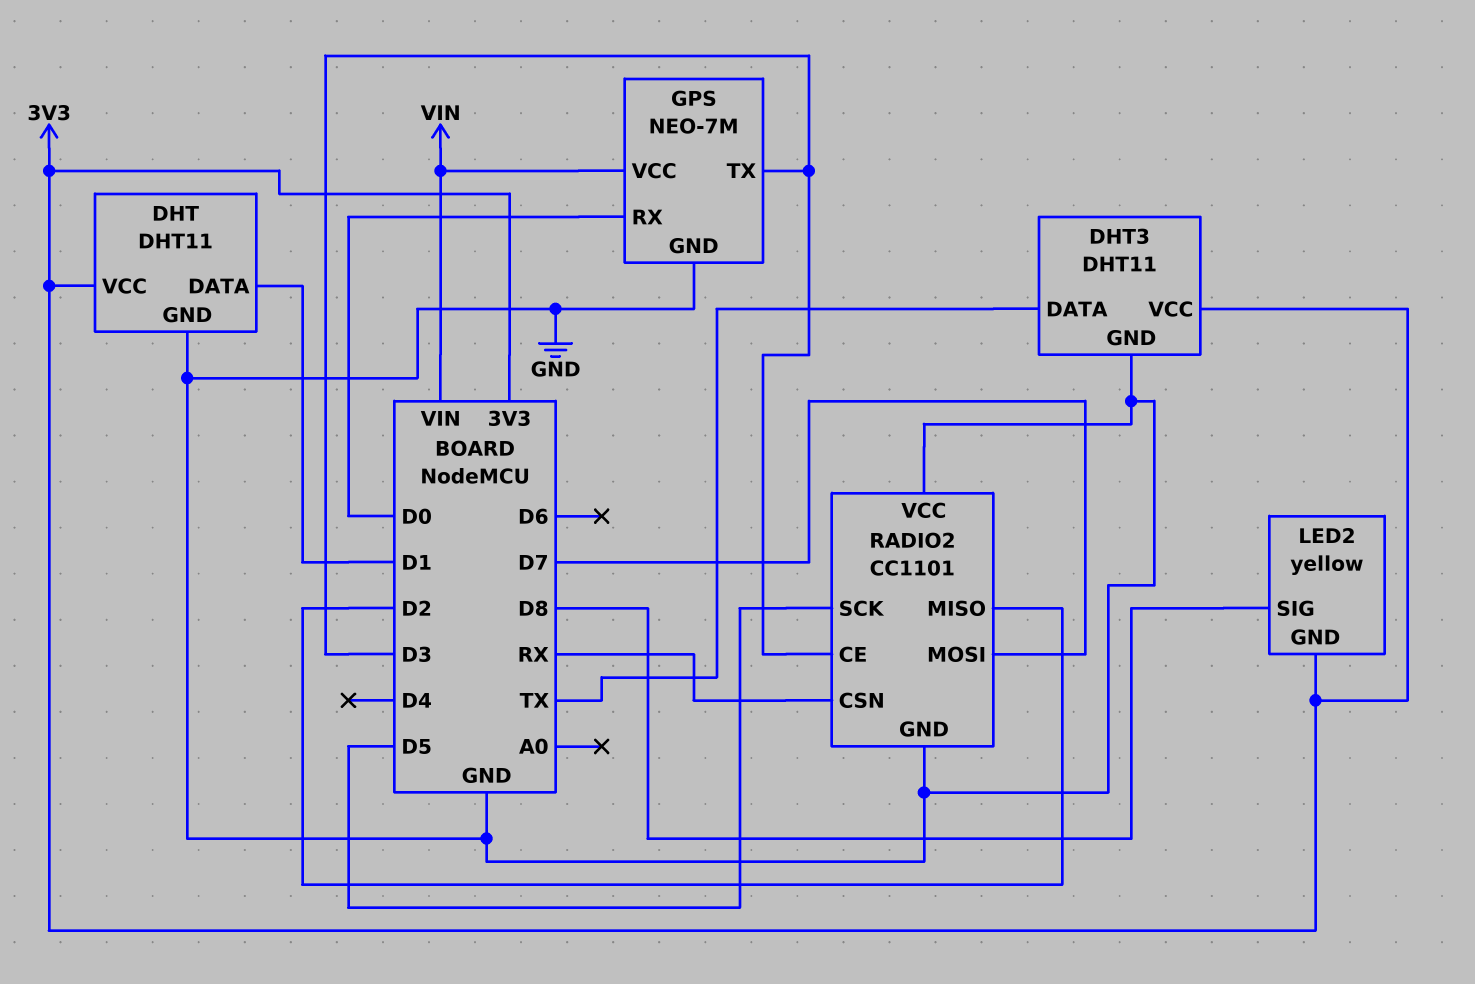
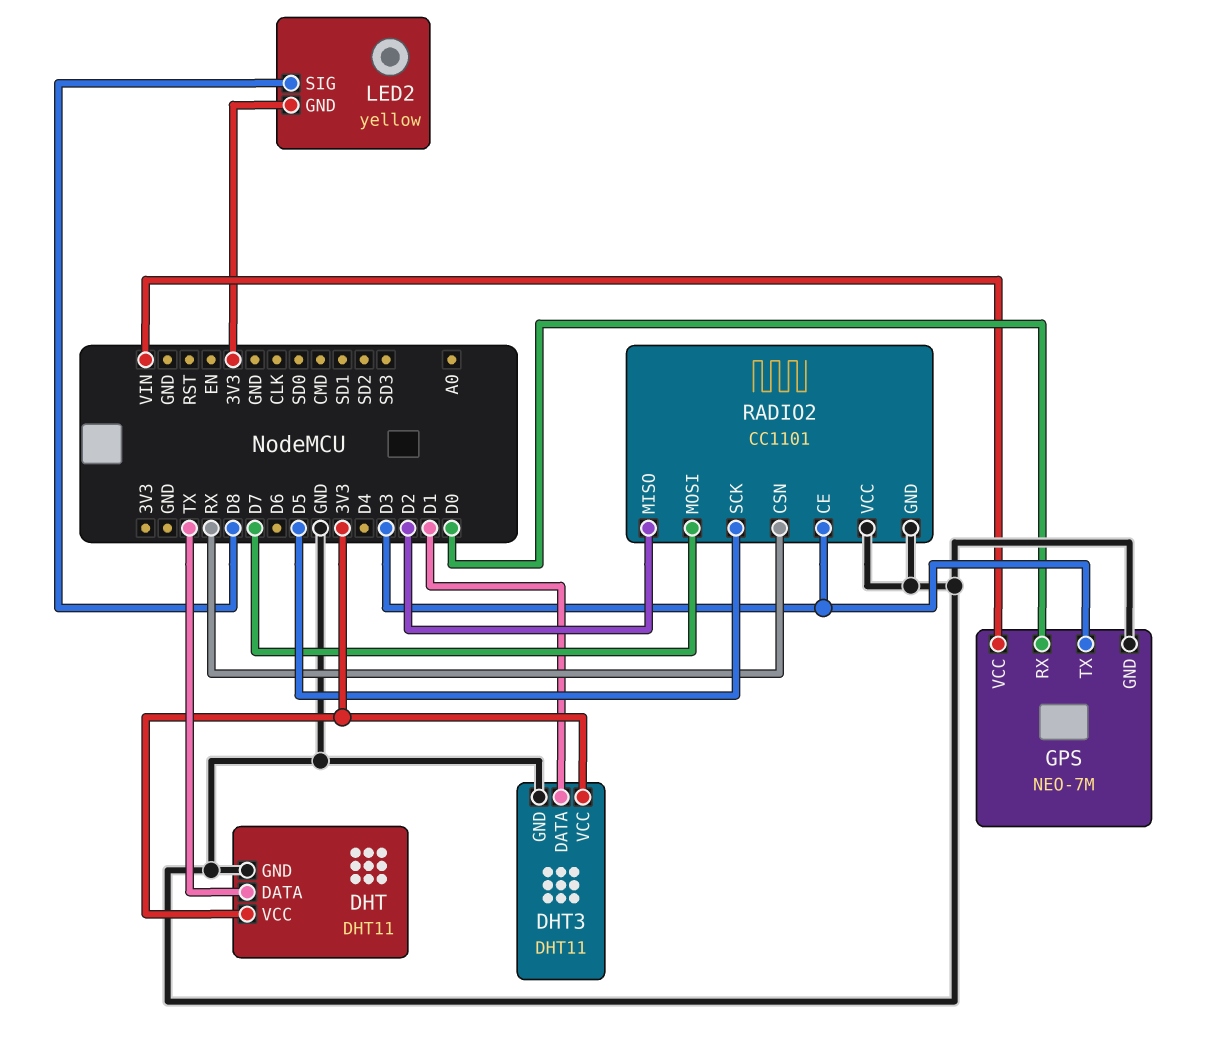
DHT pin DATA: D1 -> TX
DHT3 pin DATA: TX -> D1

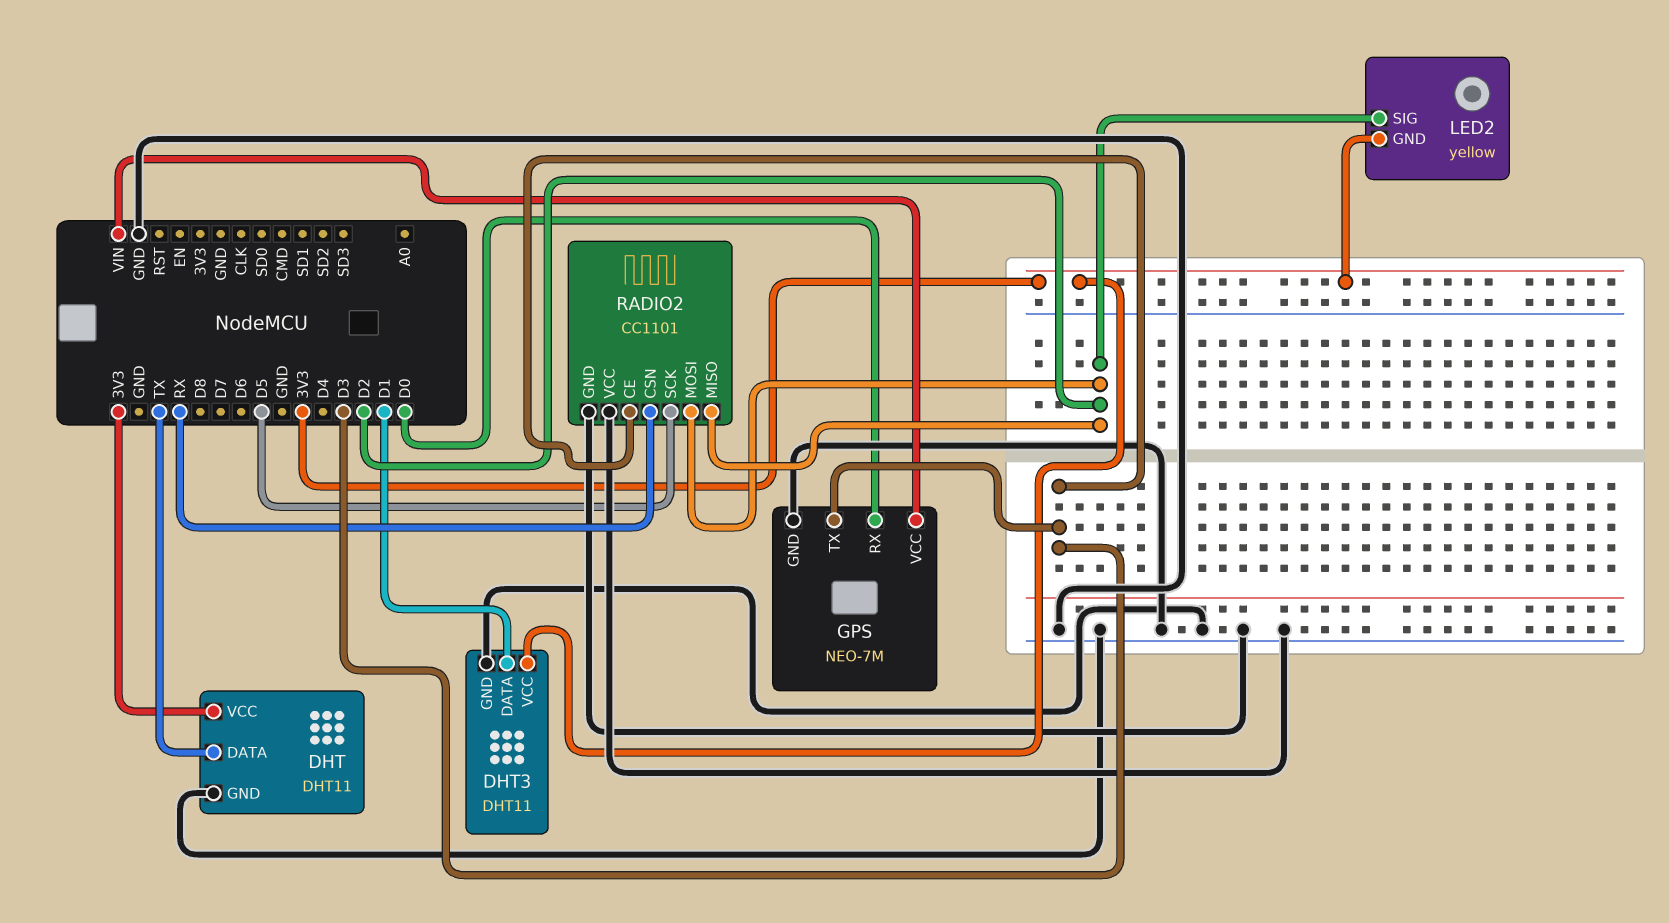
LED2 pin SIG: D8 -> D2
RADIO2 pin MOSI: D7 -> D2

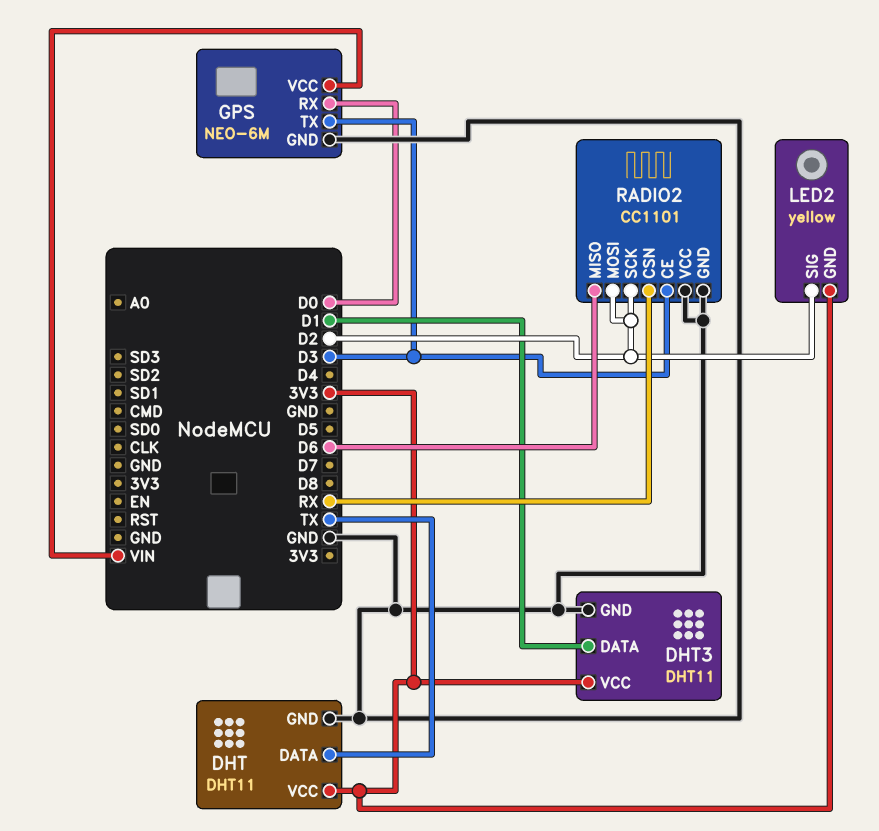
GPS: NEO-7M -> NEO-6M
RADIO2 pin MISO: D2 -> D6
RADIO2 pin SCK: D5 -> D2

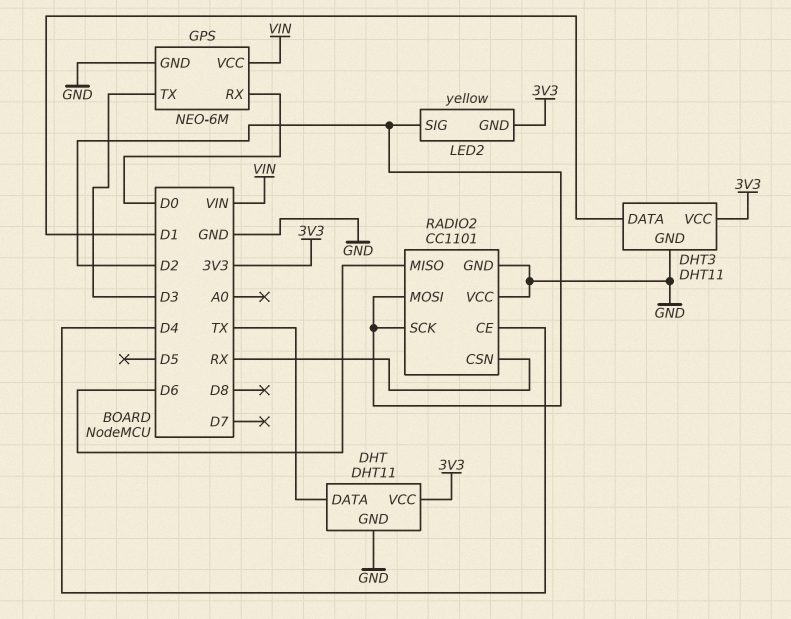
RADIO2 pin CE: D3 -> D4

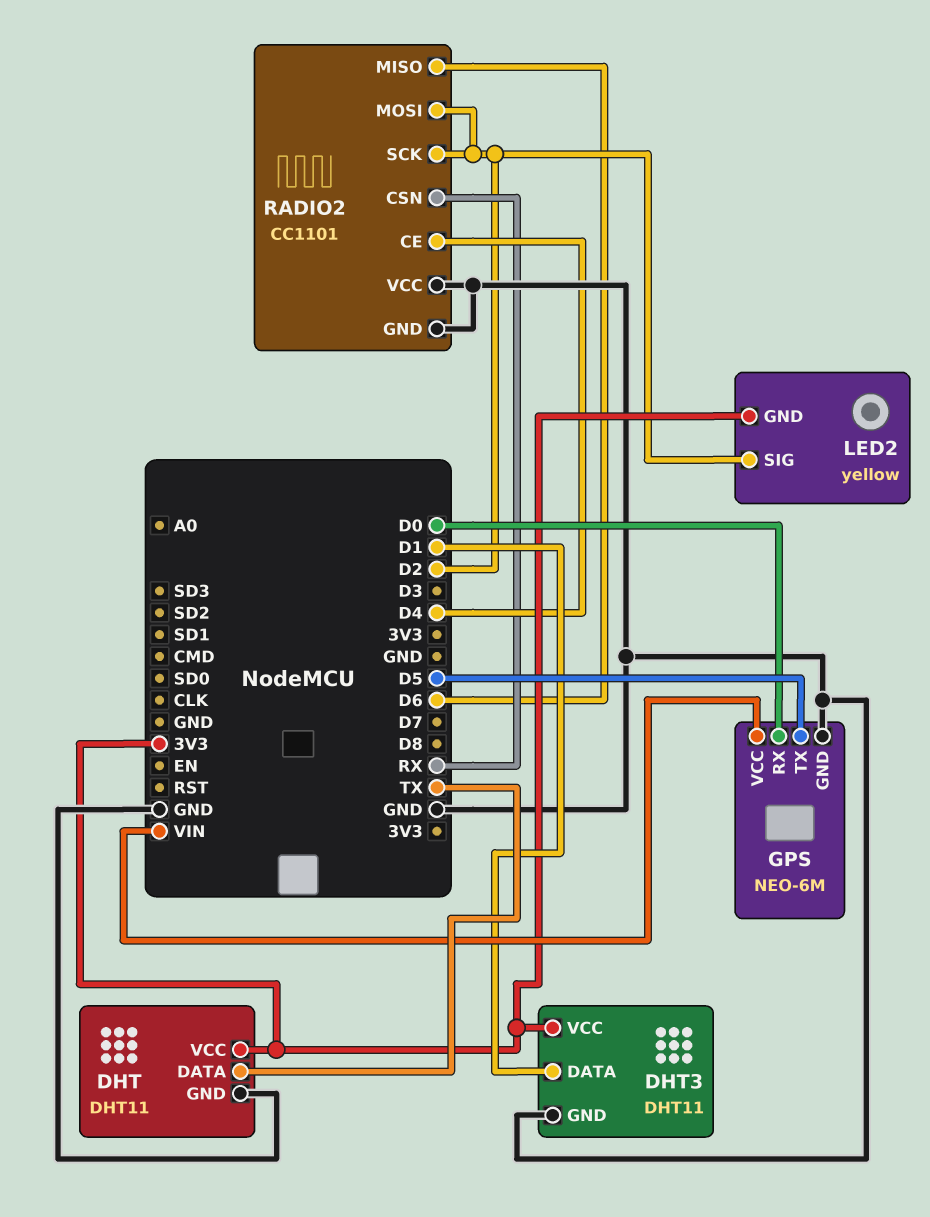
GPS pin TX: D3 -> D5

